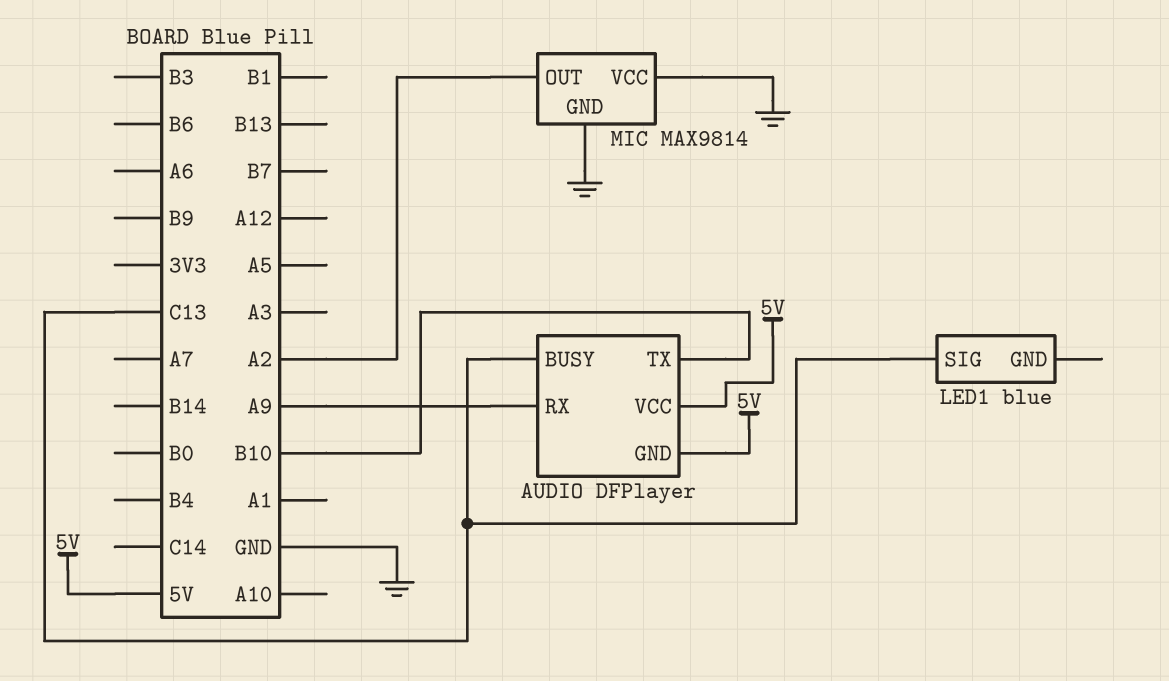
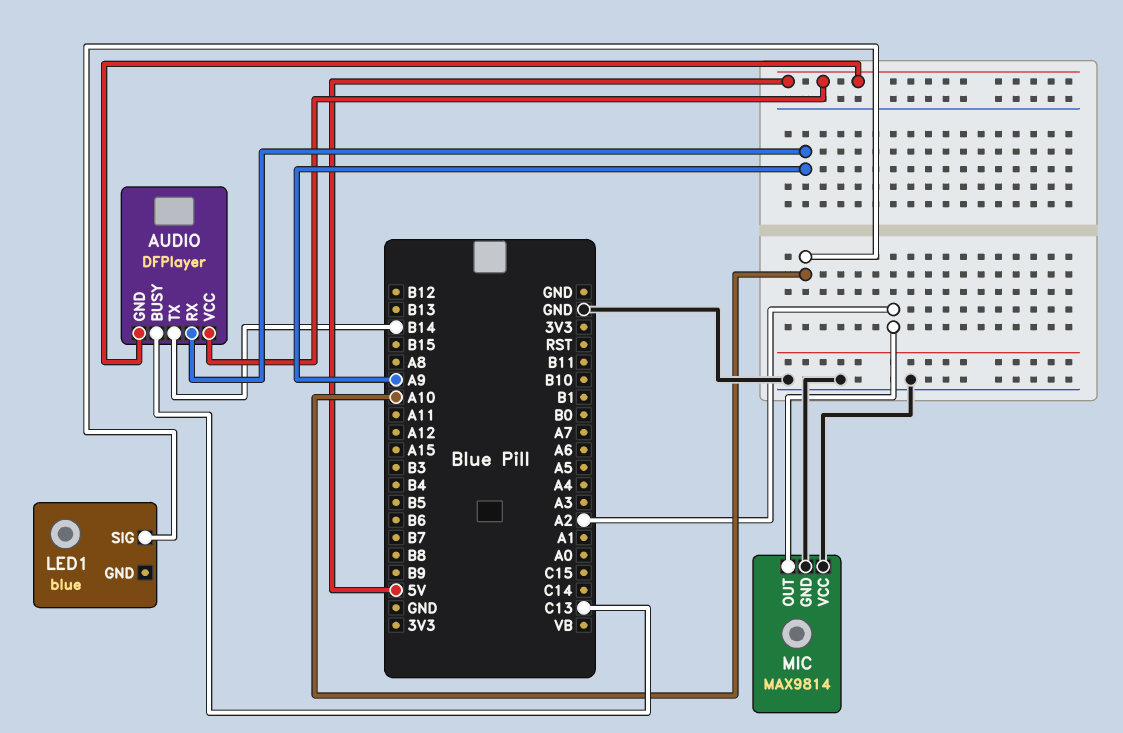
AUDIO pin TX: B10 -> B14
LED1 pin SIG: C13 -> A10

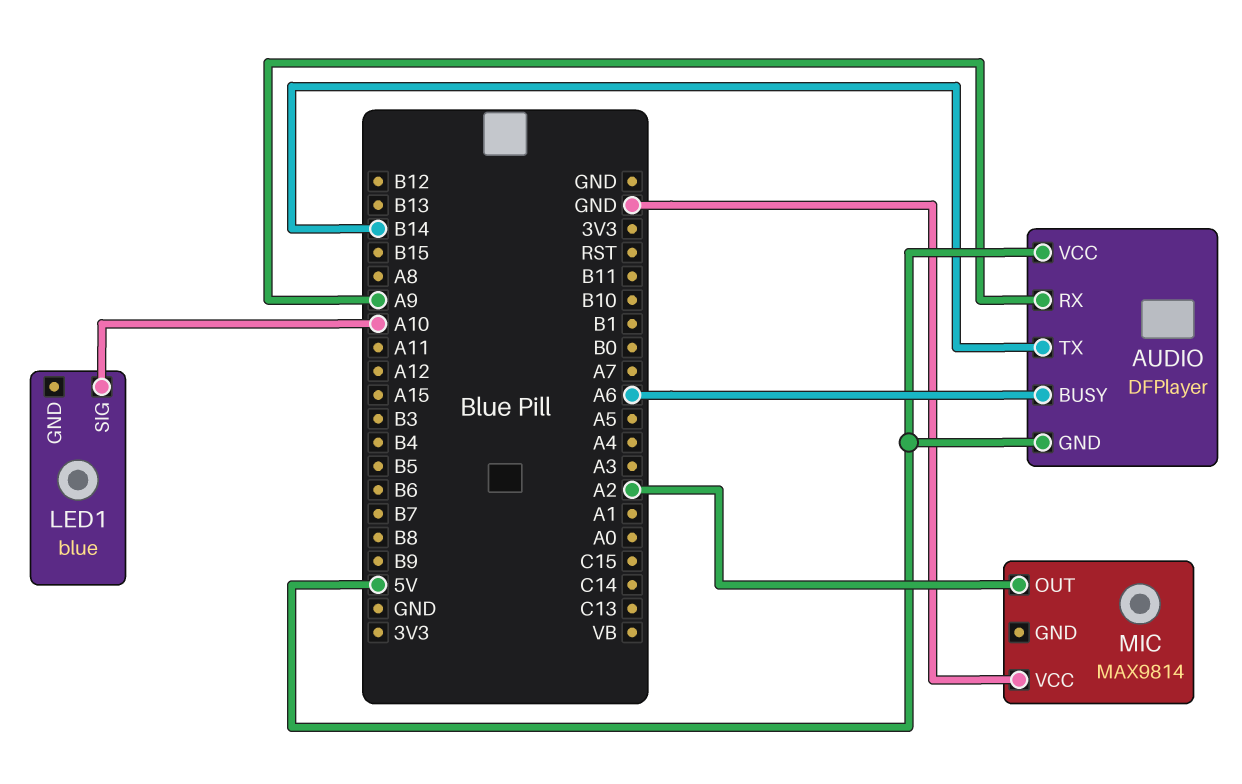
AUDIO pin BUSY: C13 -> A6
MIC pin GND: GND -> none

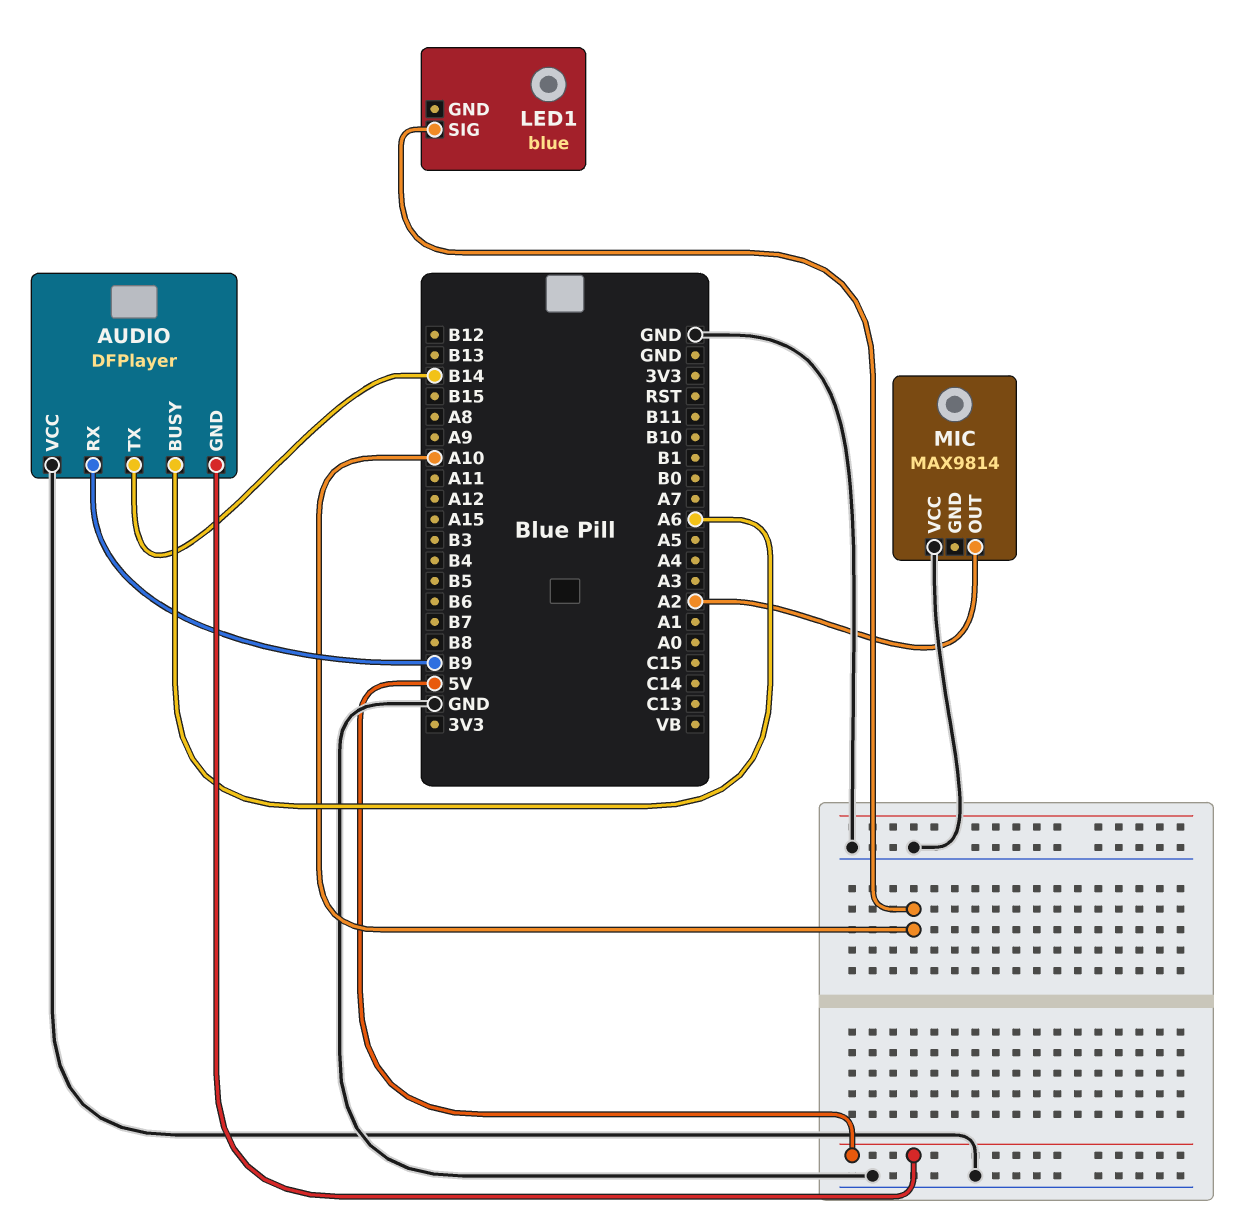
AUDIO pin RX: A9 -> B9
AUDIO pin VCC: 5V -> GND

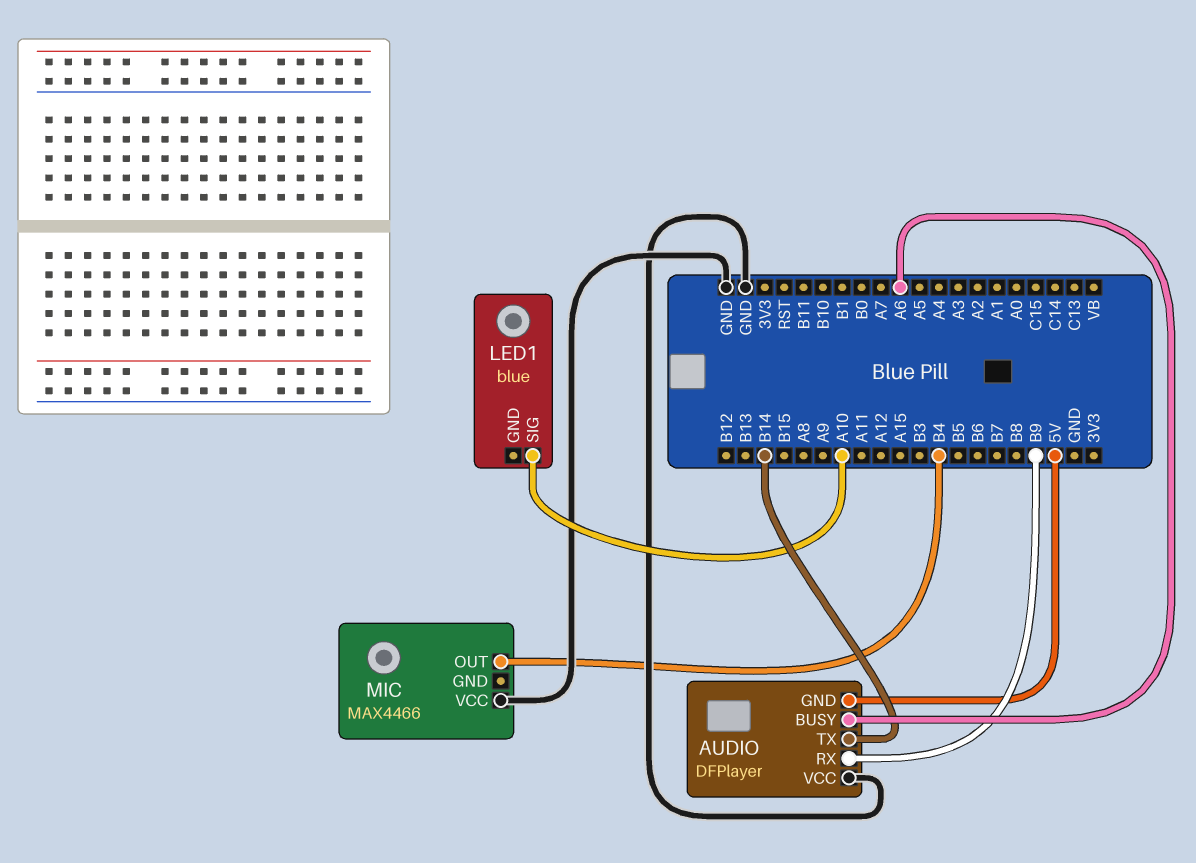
MIC: MAX9814 -> MAX4466
MIC pin OUT: A2 -> B4

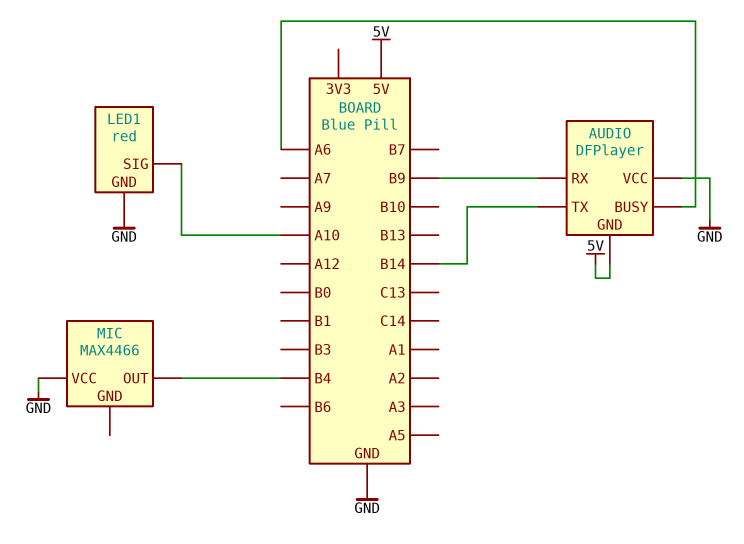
LED1: blue -> red
LED1 pin GND: none -> GND

